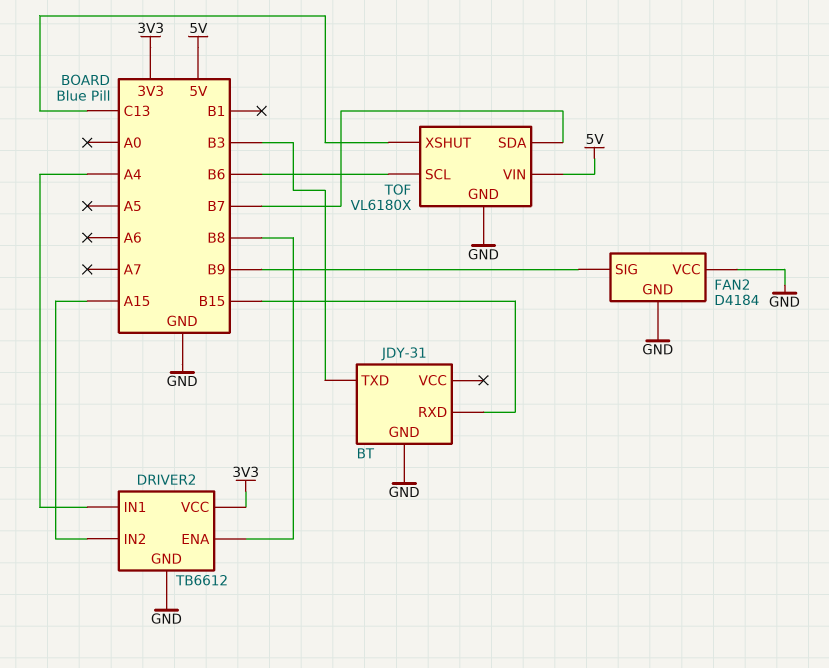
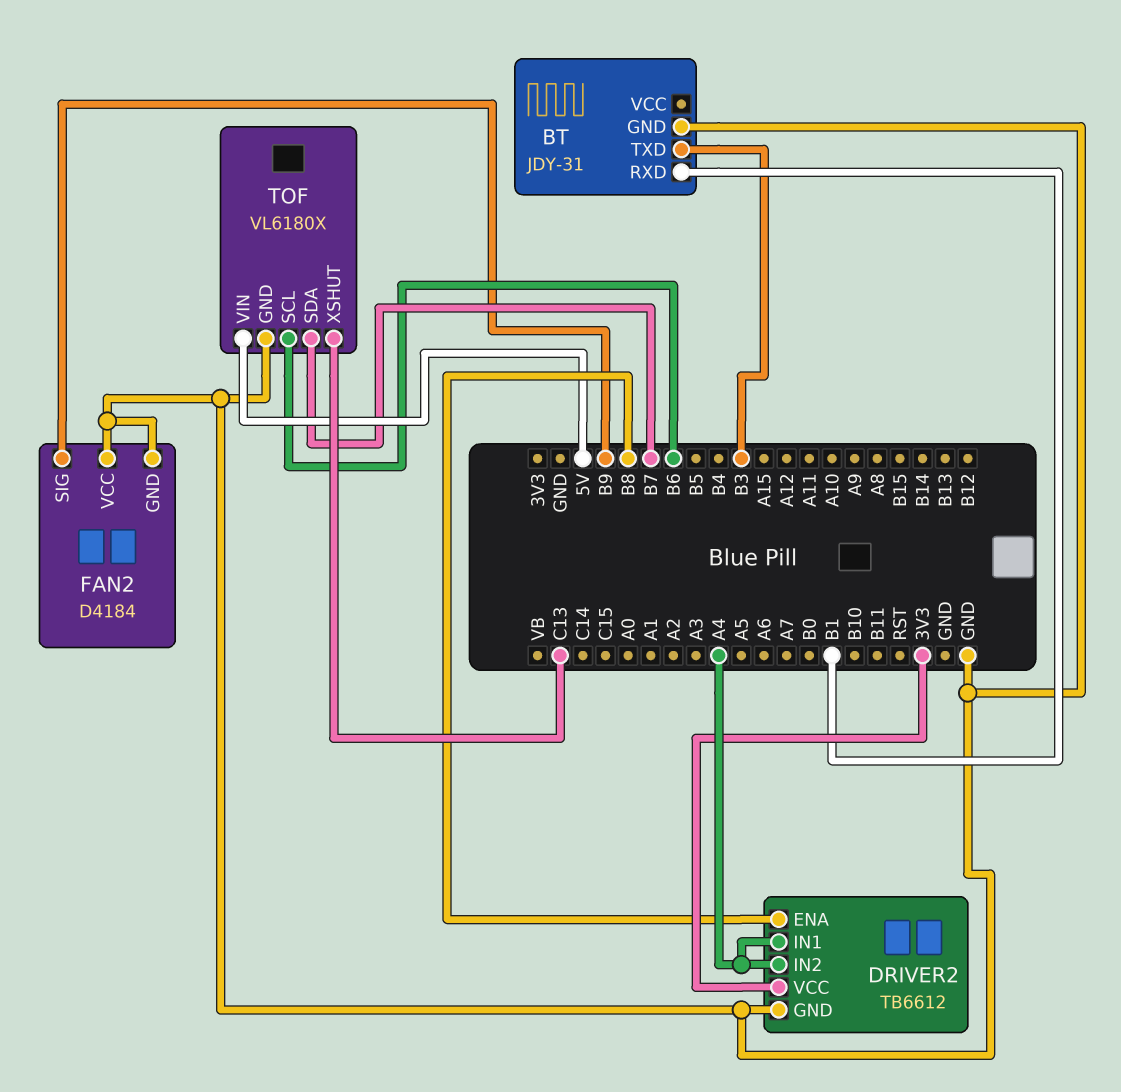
BT pin RXD: B15 -> B1
DRIVER2 pin IN2: A15 -> A4

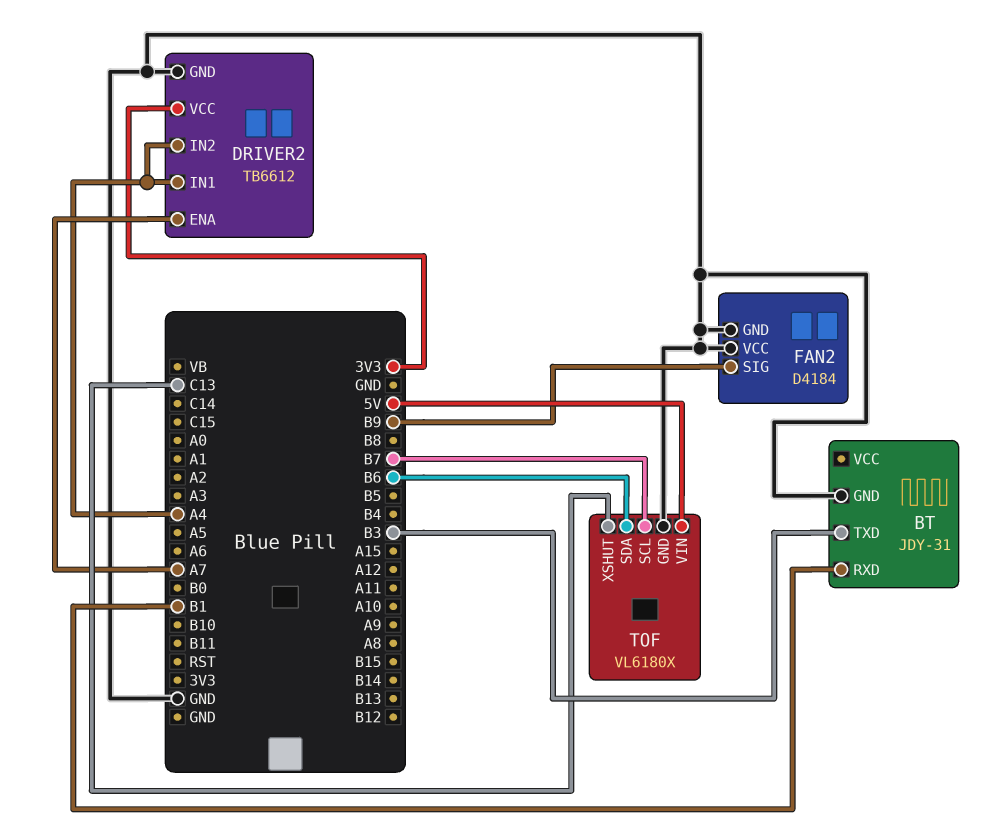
DRIVER2 pin ENA: B8 -> A7
TOF pin SCL: B6 -> B7
TOF pin SDA: B7 -> B6

